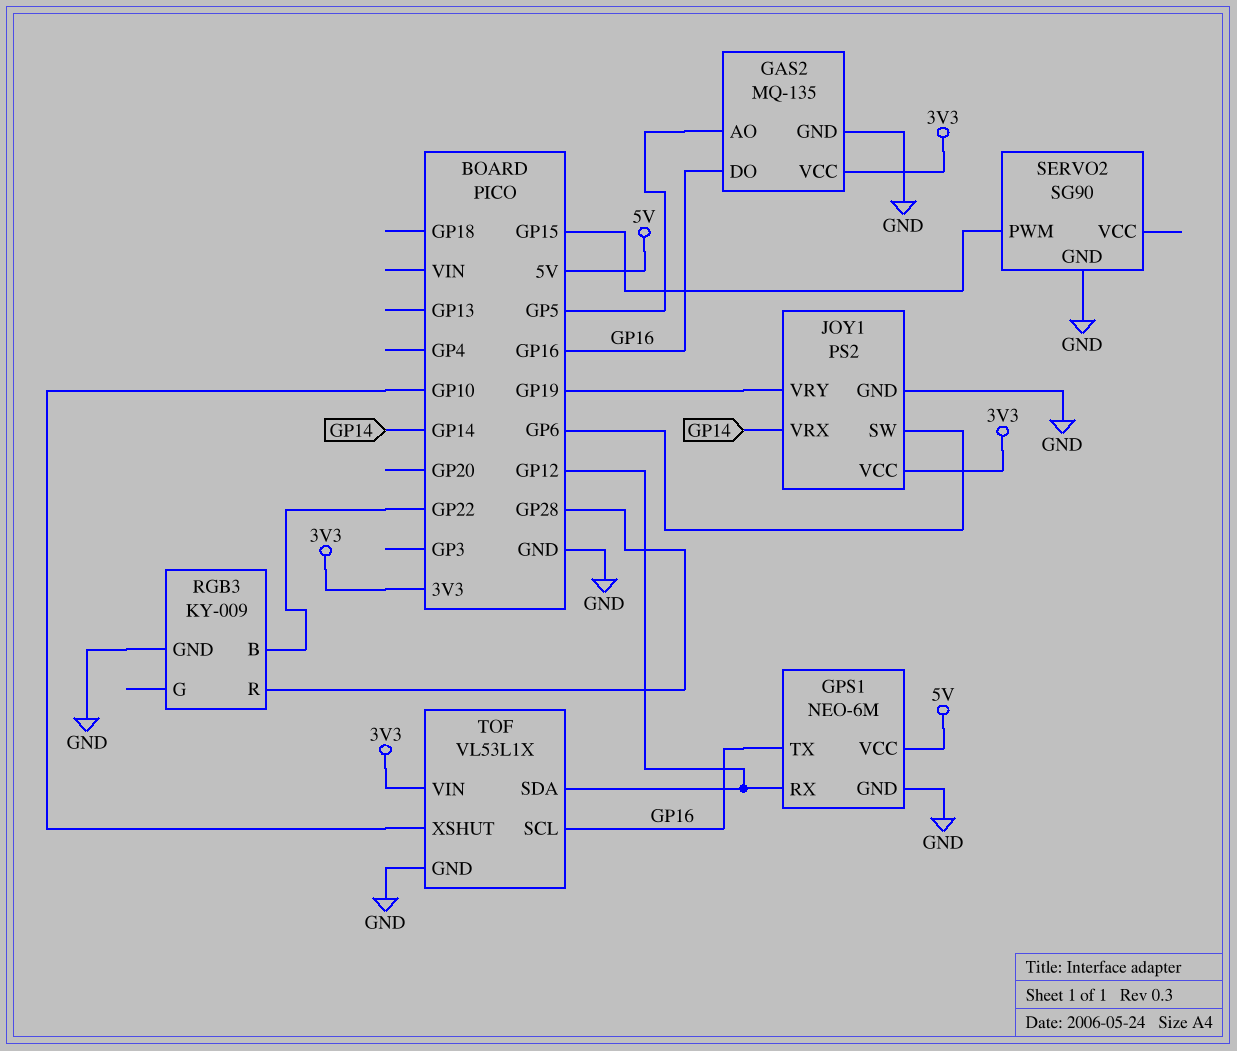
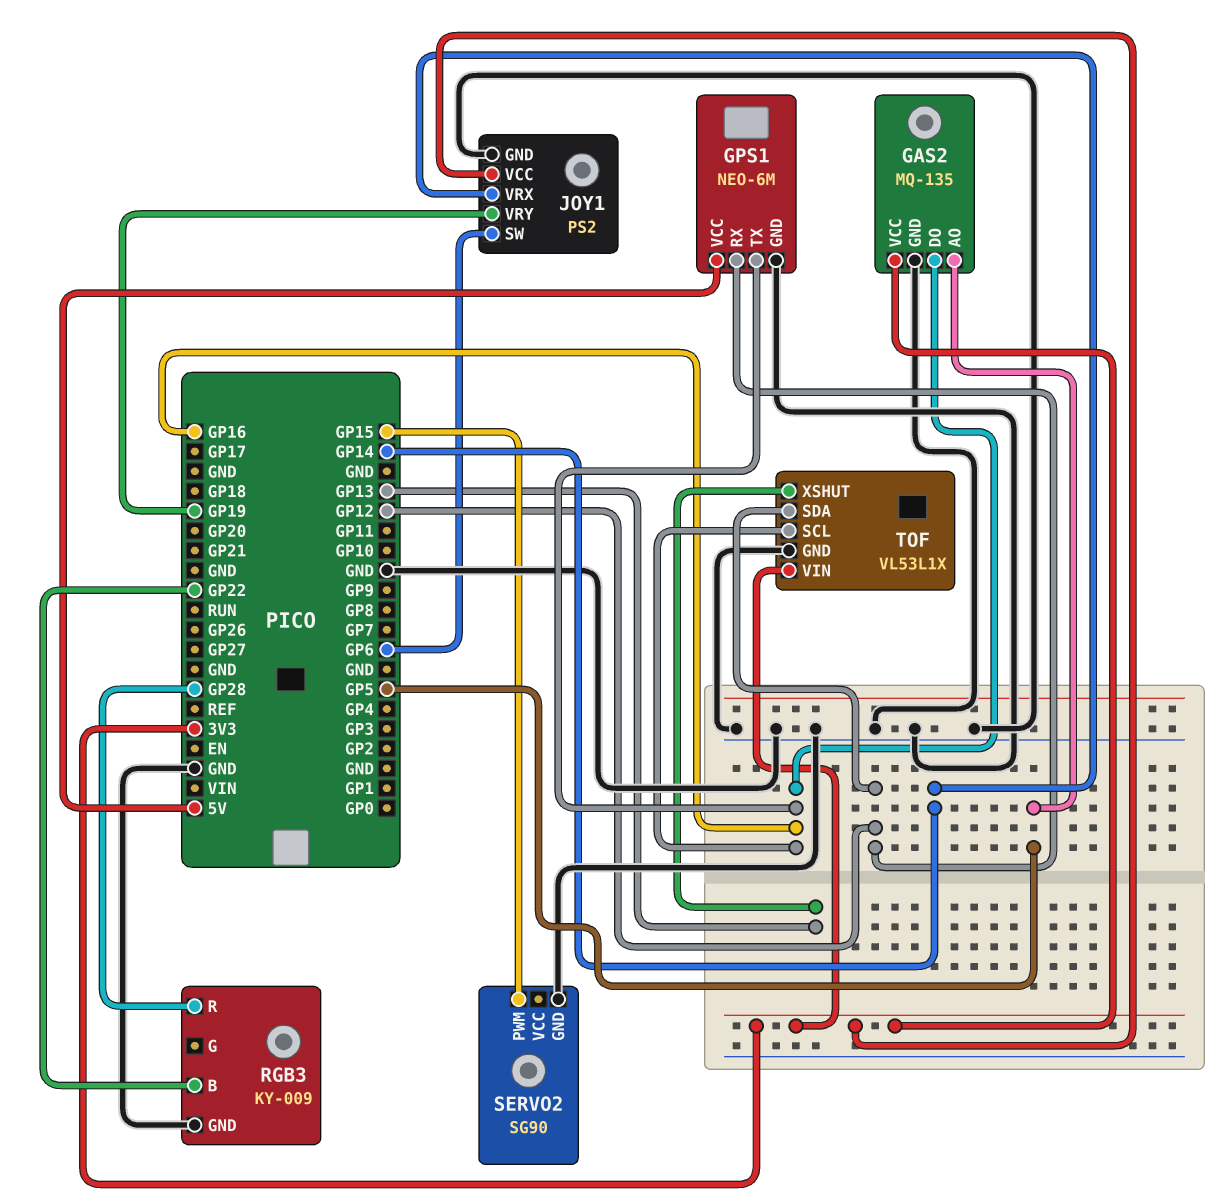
TOF pin XSHUT: GP10 -> GP13

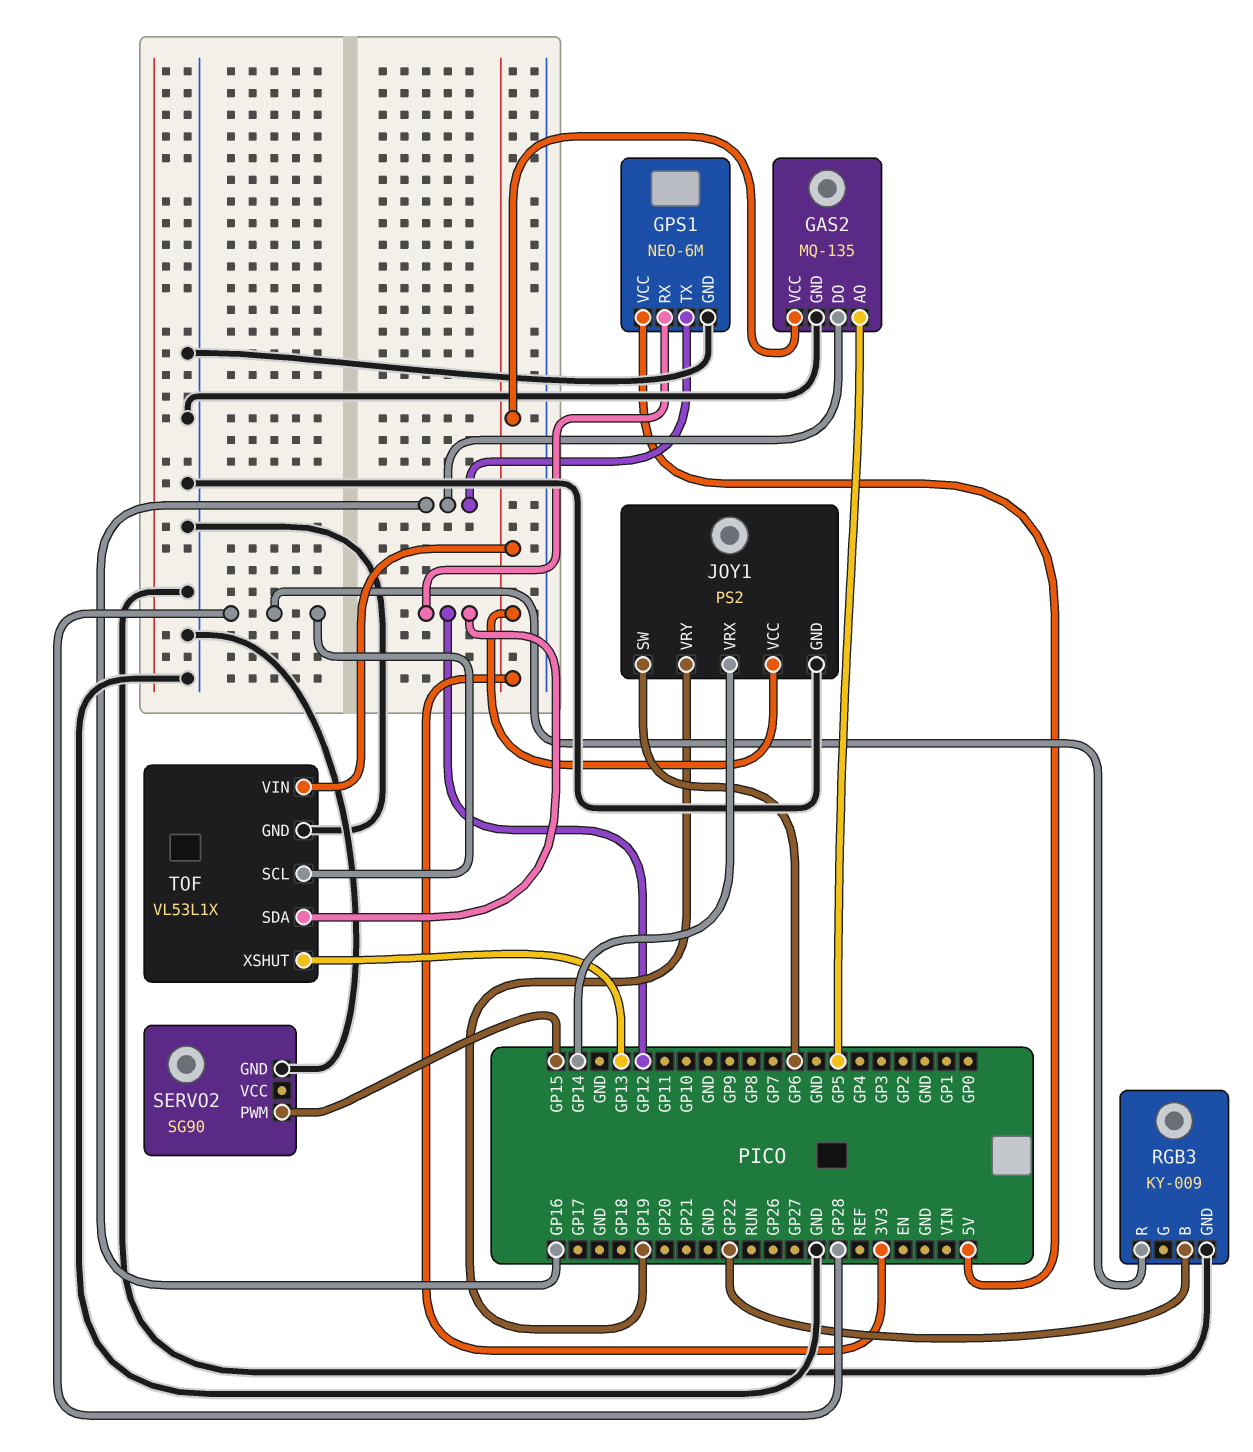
TOF pin SCL: GP16 -> GP28

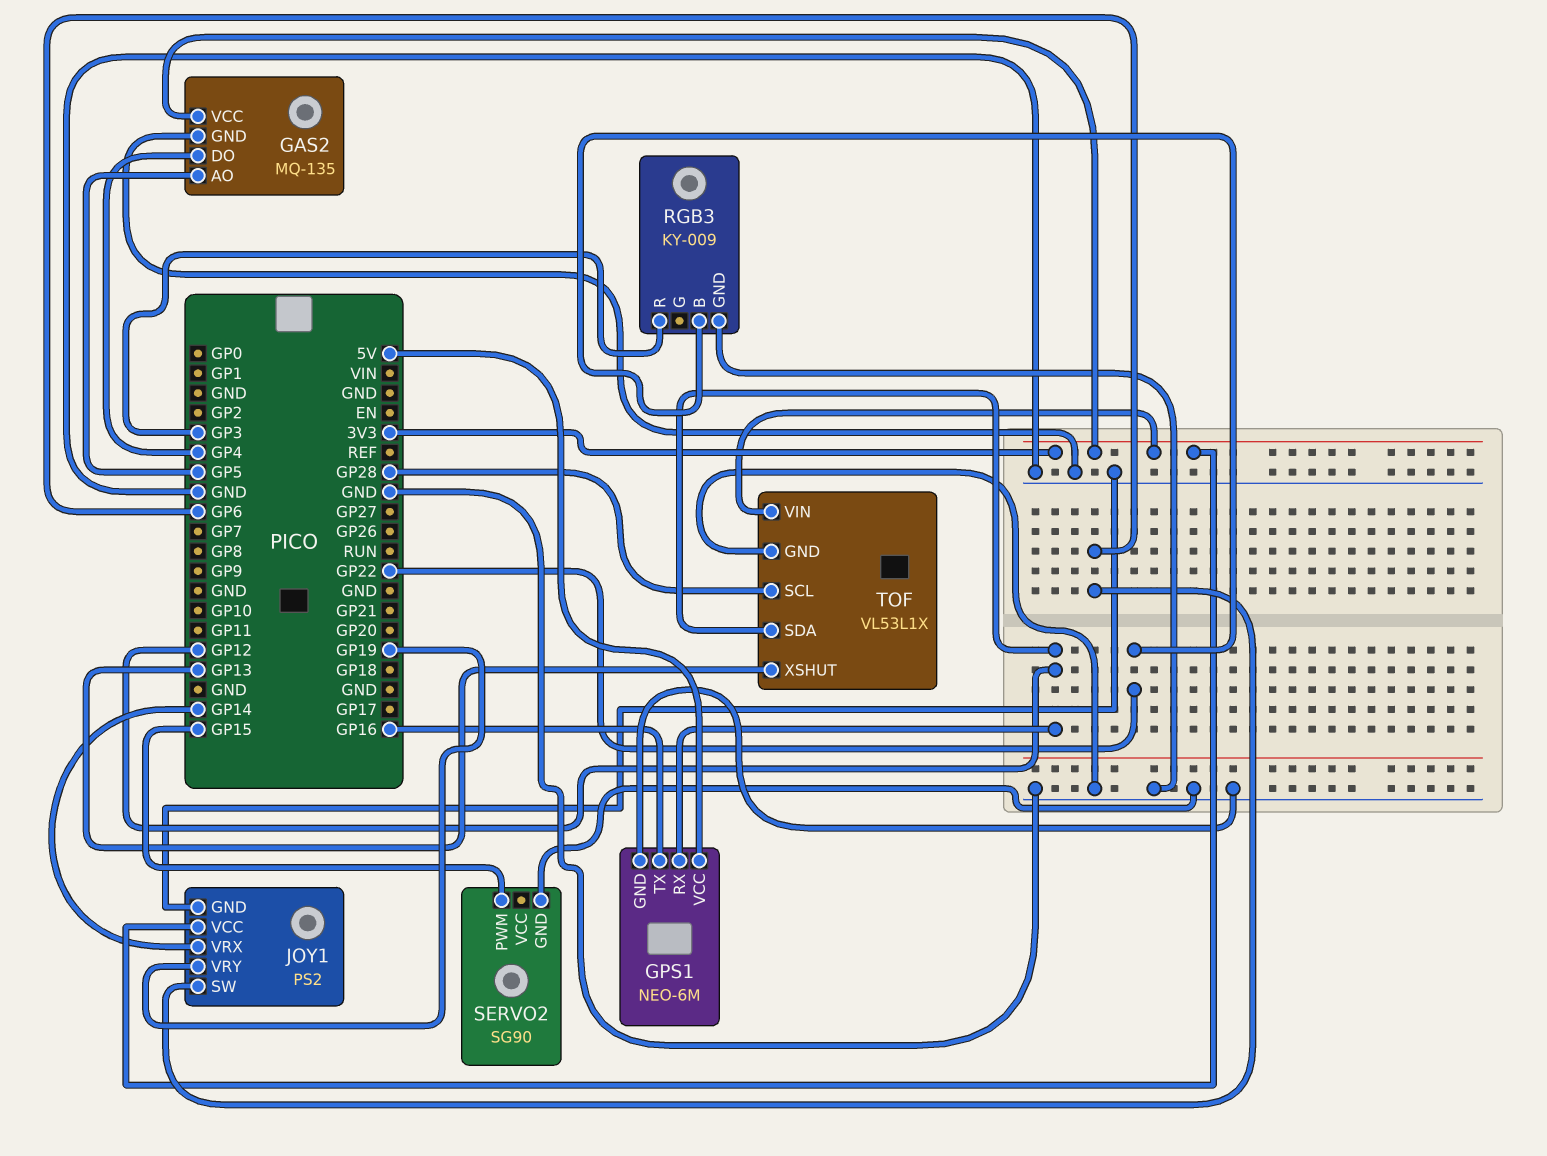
GAS2 pin DO: GP16 -> GP4
RGB3 pin R: GP28 -> GP3

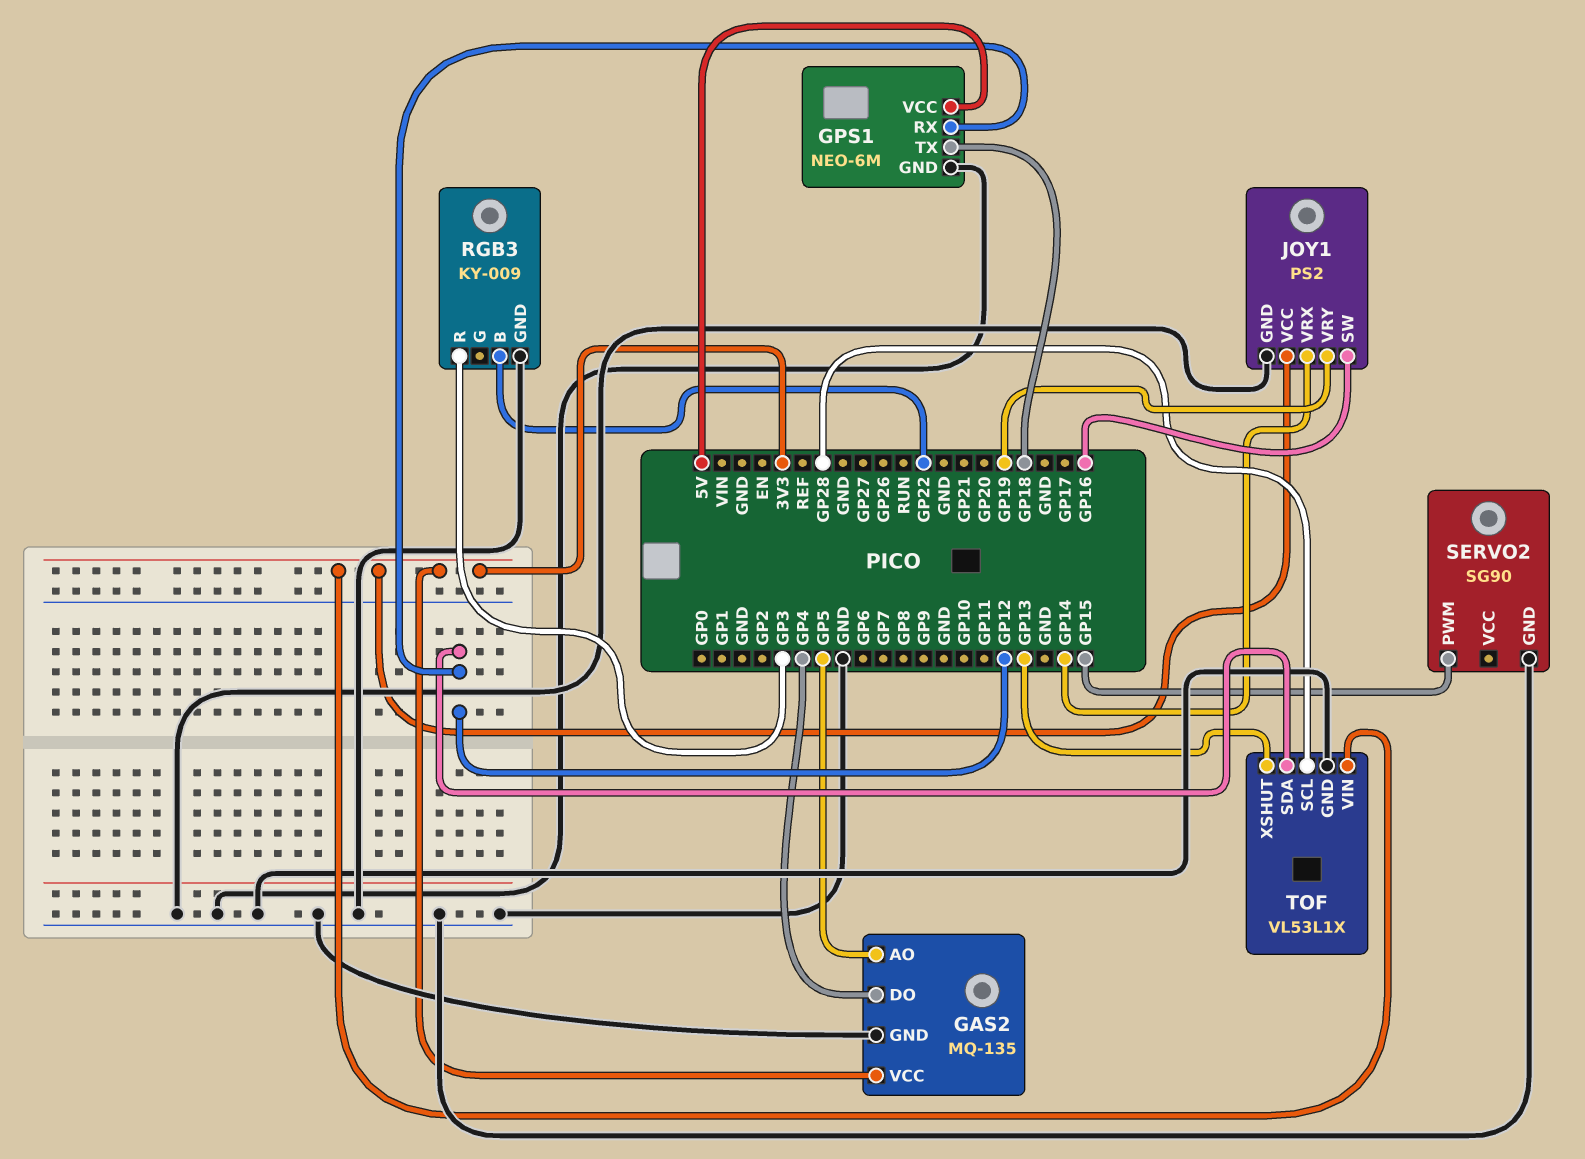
GPS1 pin TX: GP16 -> GP18
JOY1 pin SW: GP6 -> GP16

